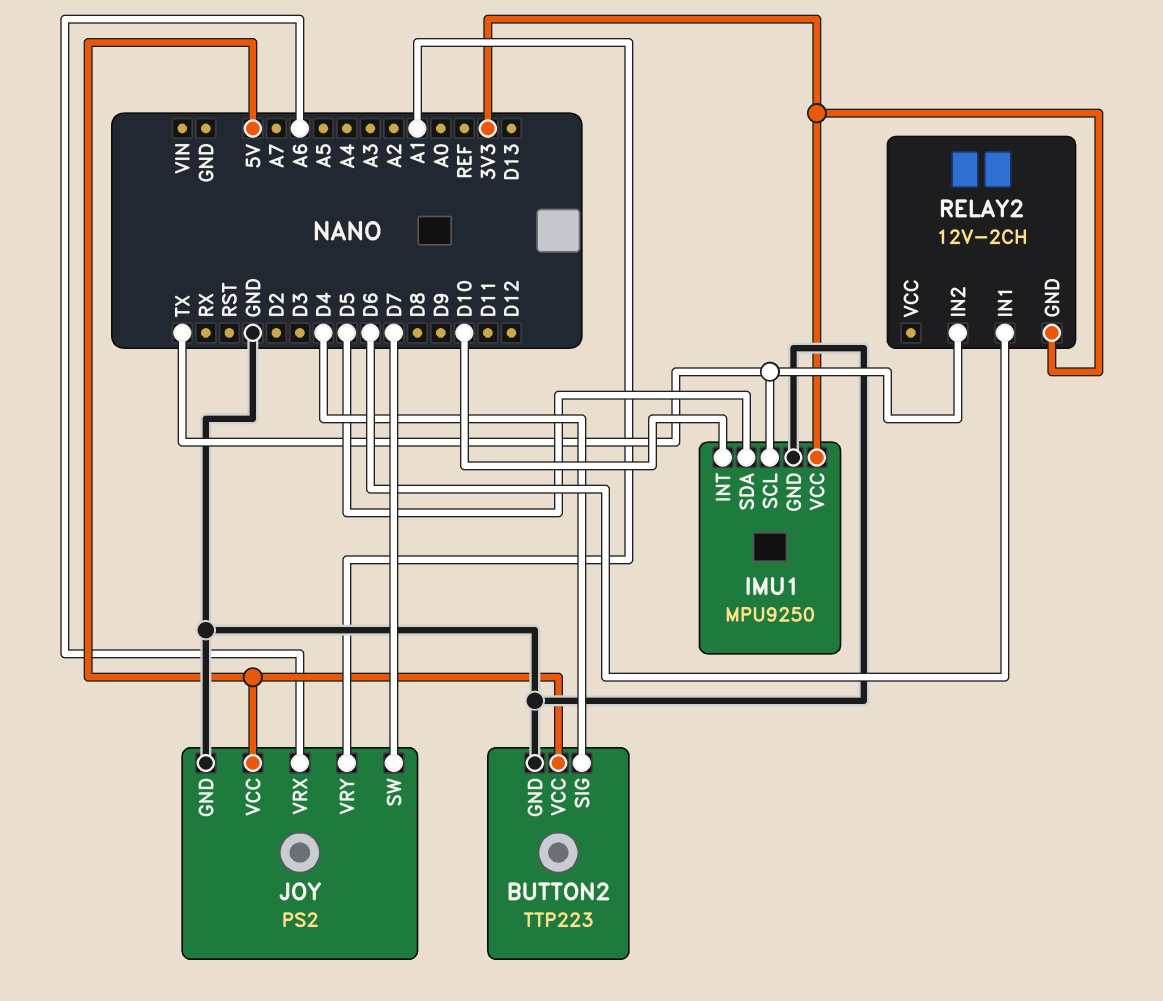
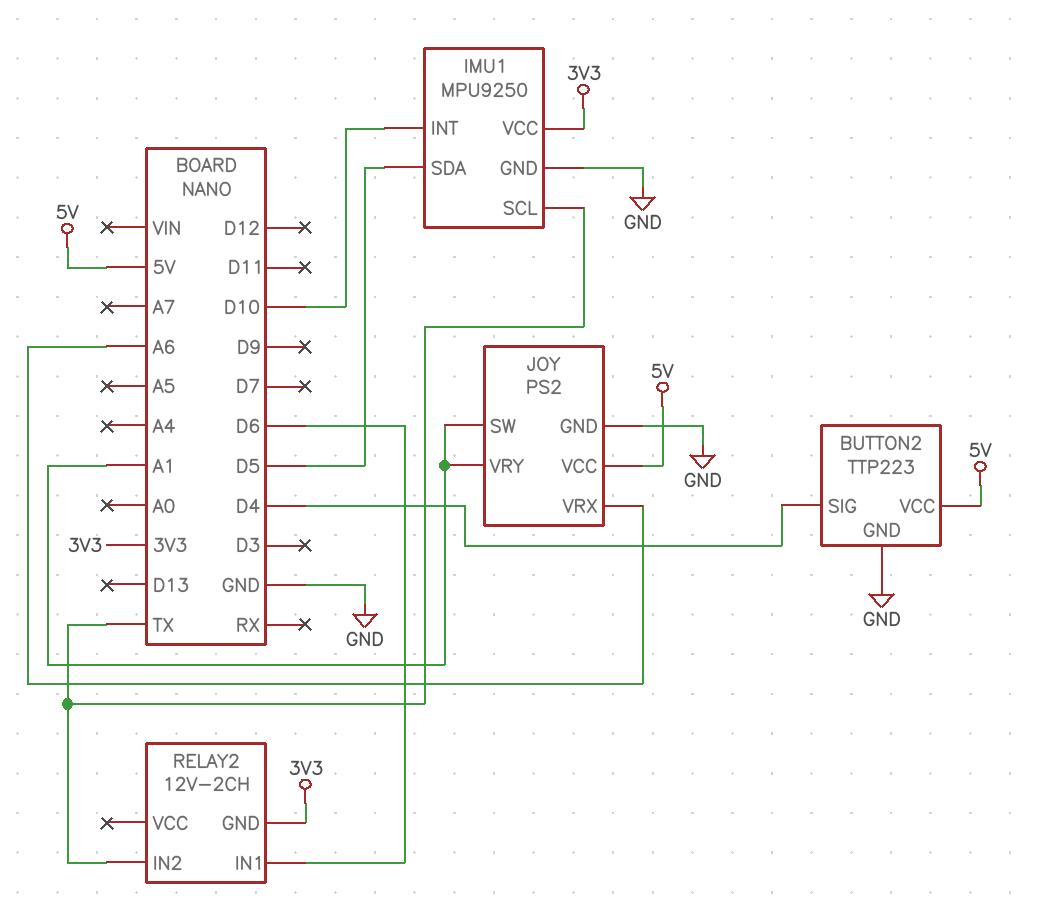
JOY pin SW: D7 -> A1

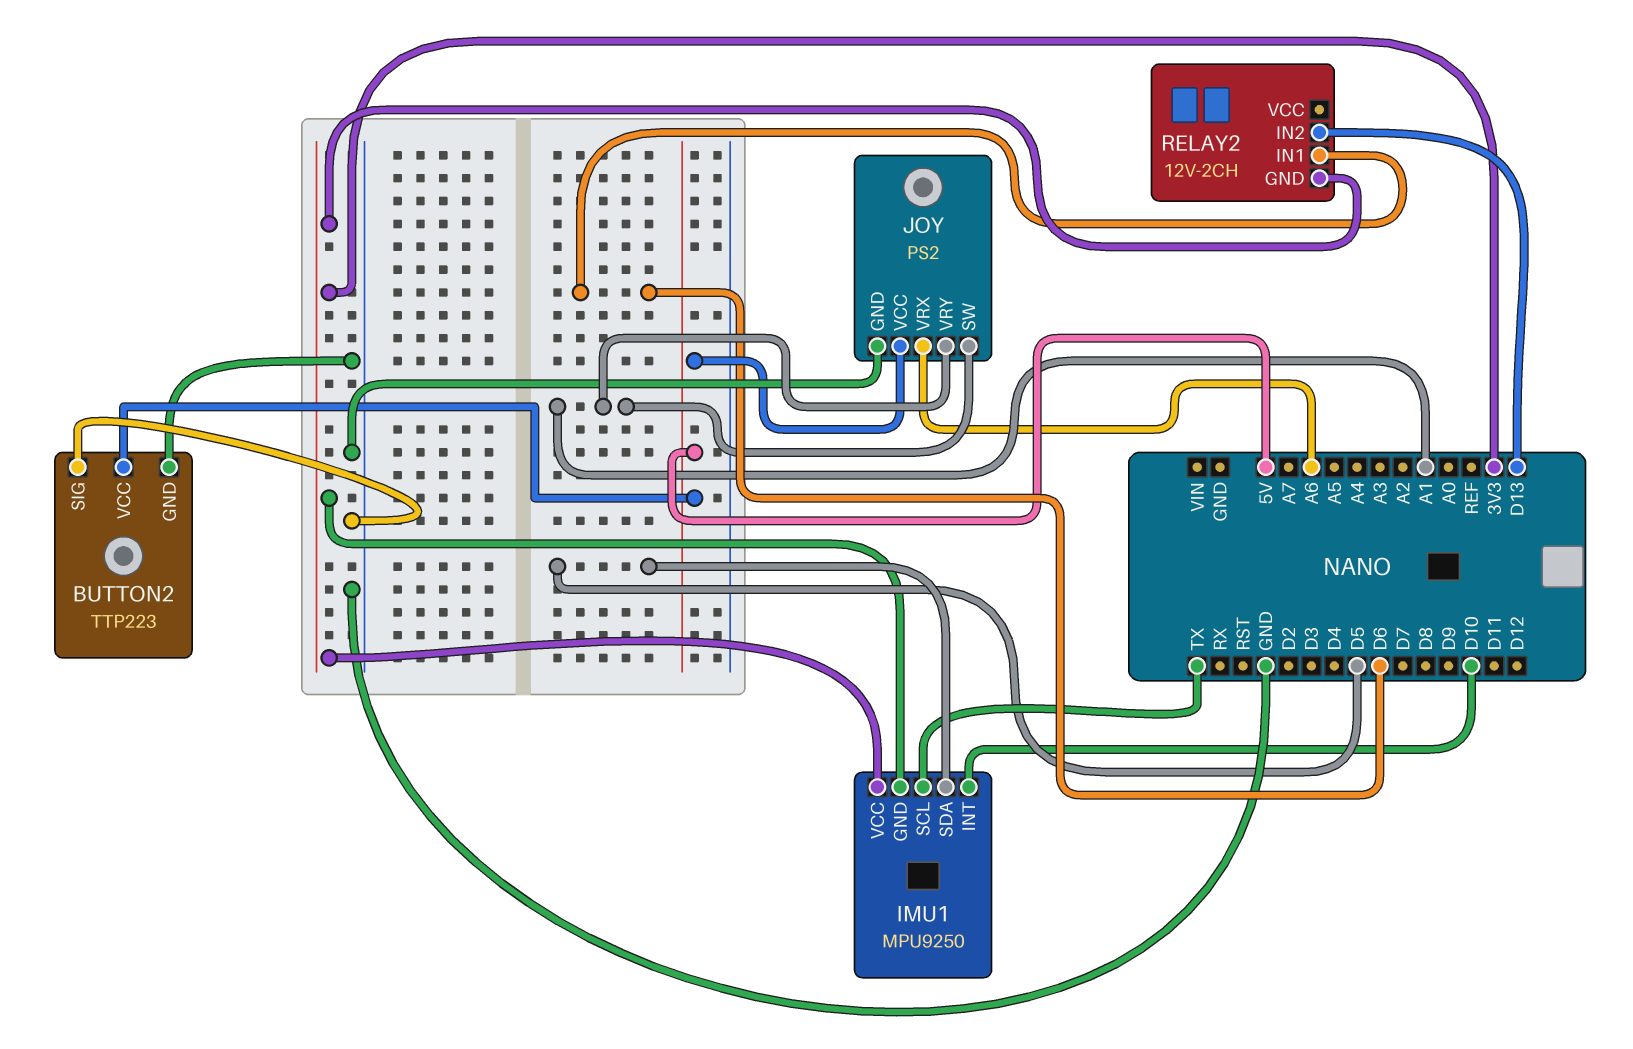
BUTTON2 pin SIG: D4 -> GND
IMU1 pin GND: GND -> 3V3
RELAY2 pin IN2: TX -> D13

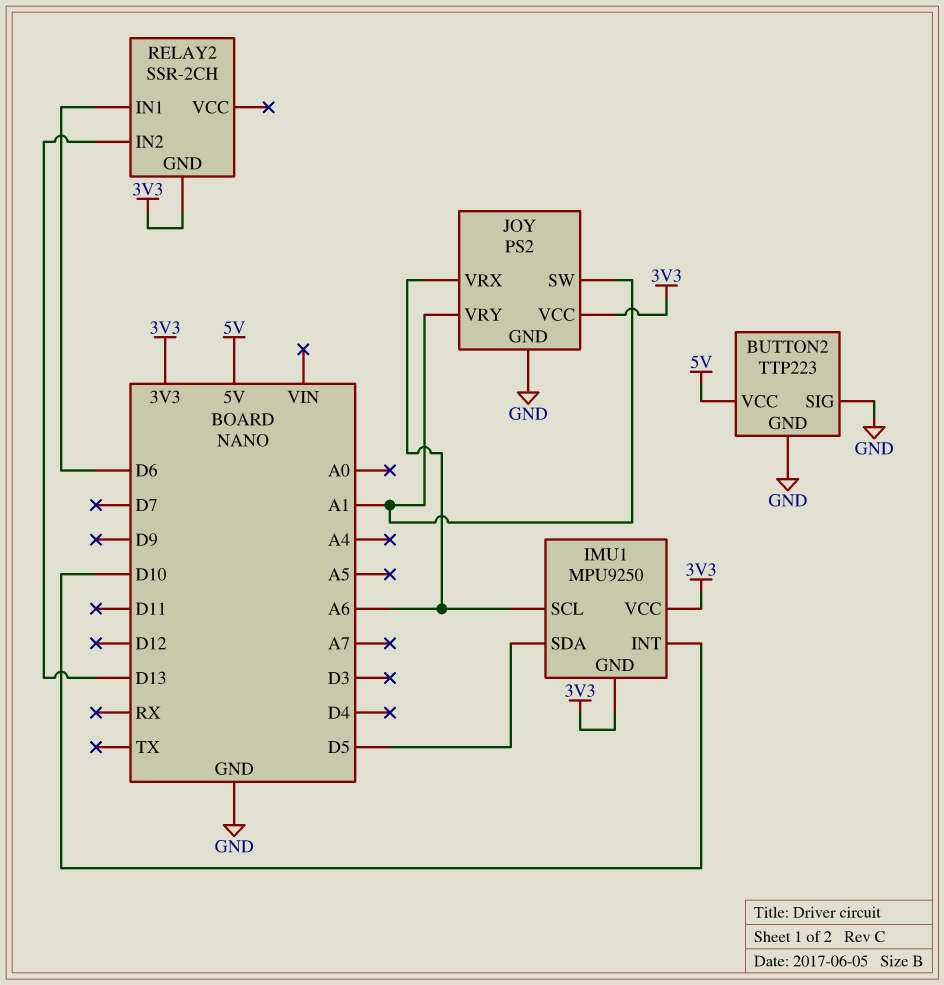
IMU1 pin SCL: TX -> A6
JOY pin VCC: 5V -> 3V3
RELAY2: 12V-2CH -> SSR-2CH

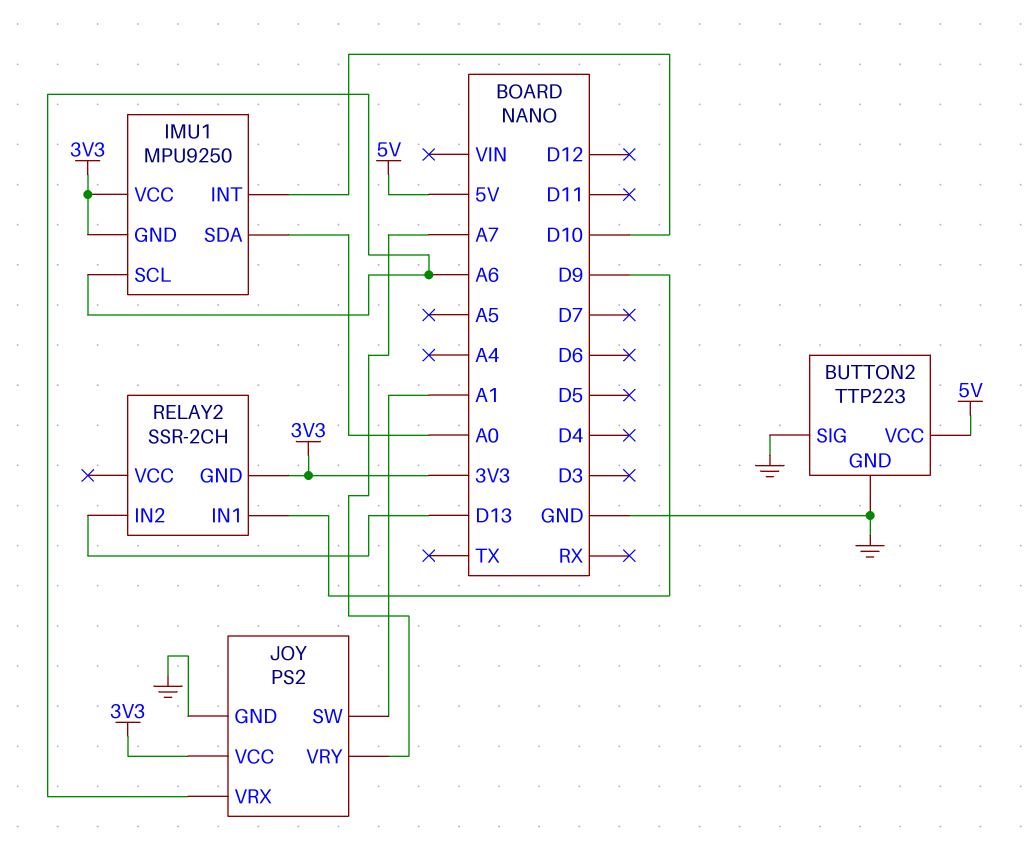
IMU1 pin SDA: D5 -> A0
JOY pin VRY: A1 -> A7
RELAY2 pin IN1: D6 -> D9

